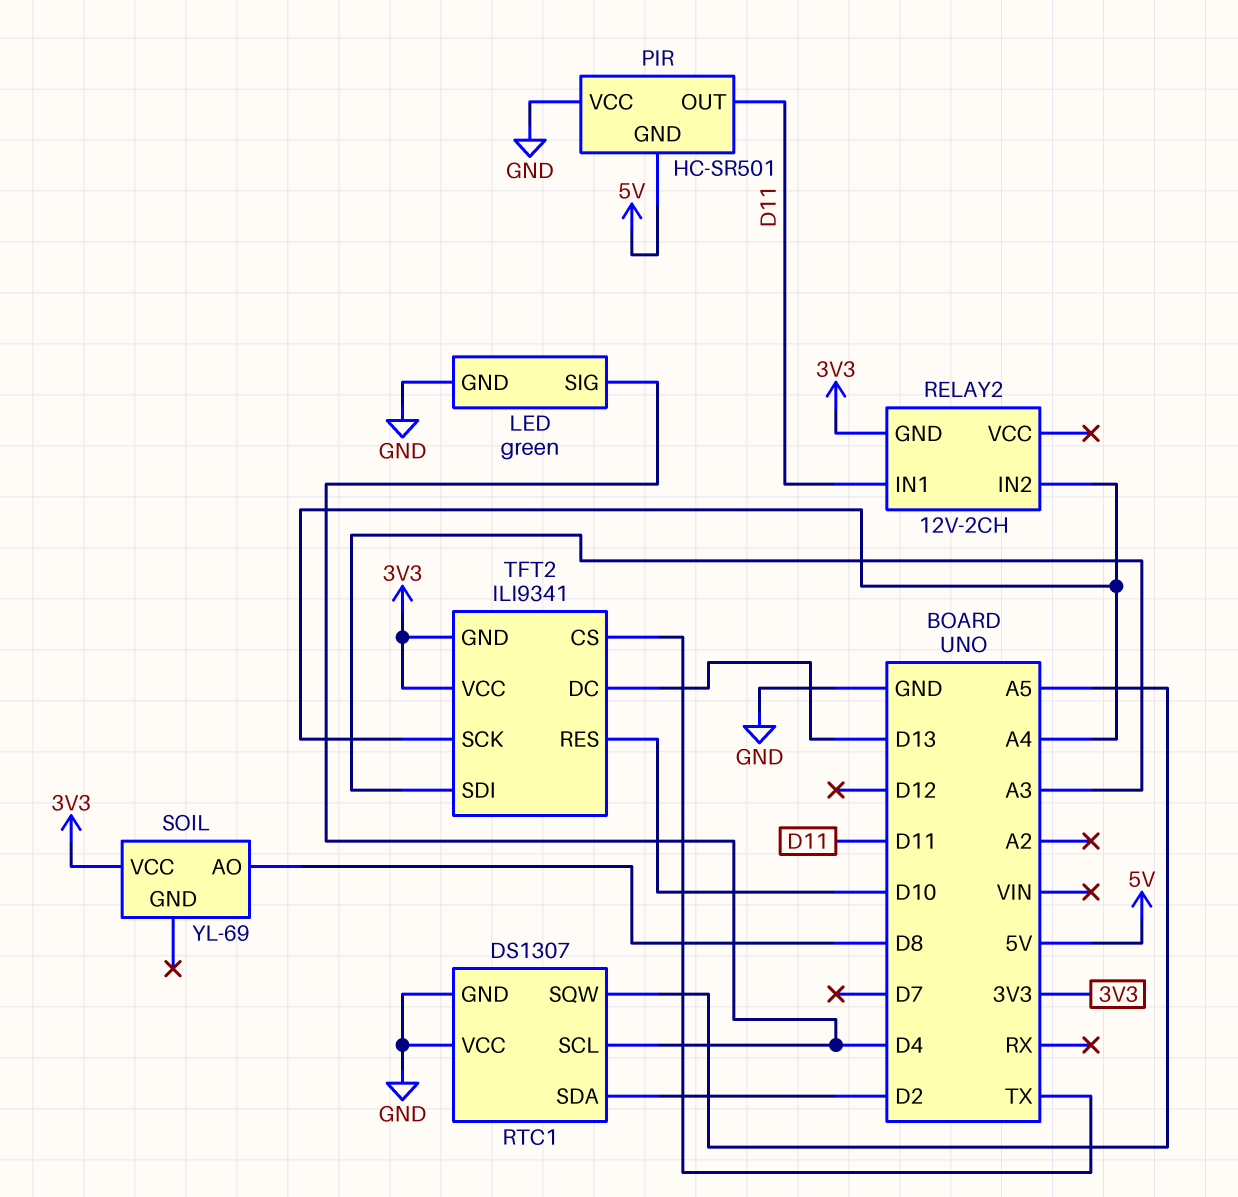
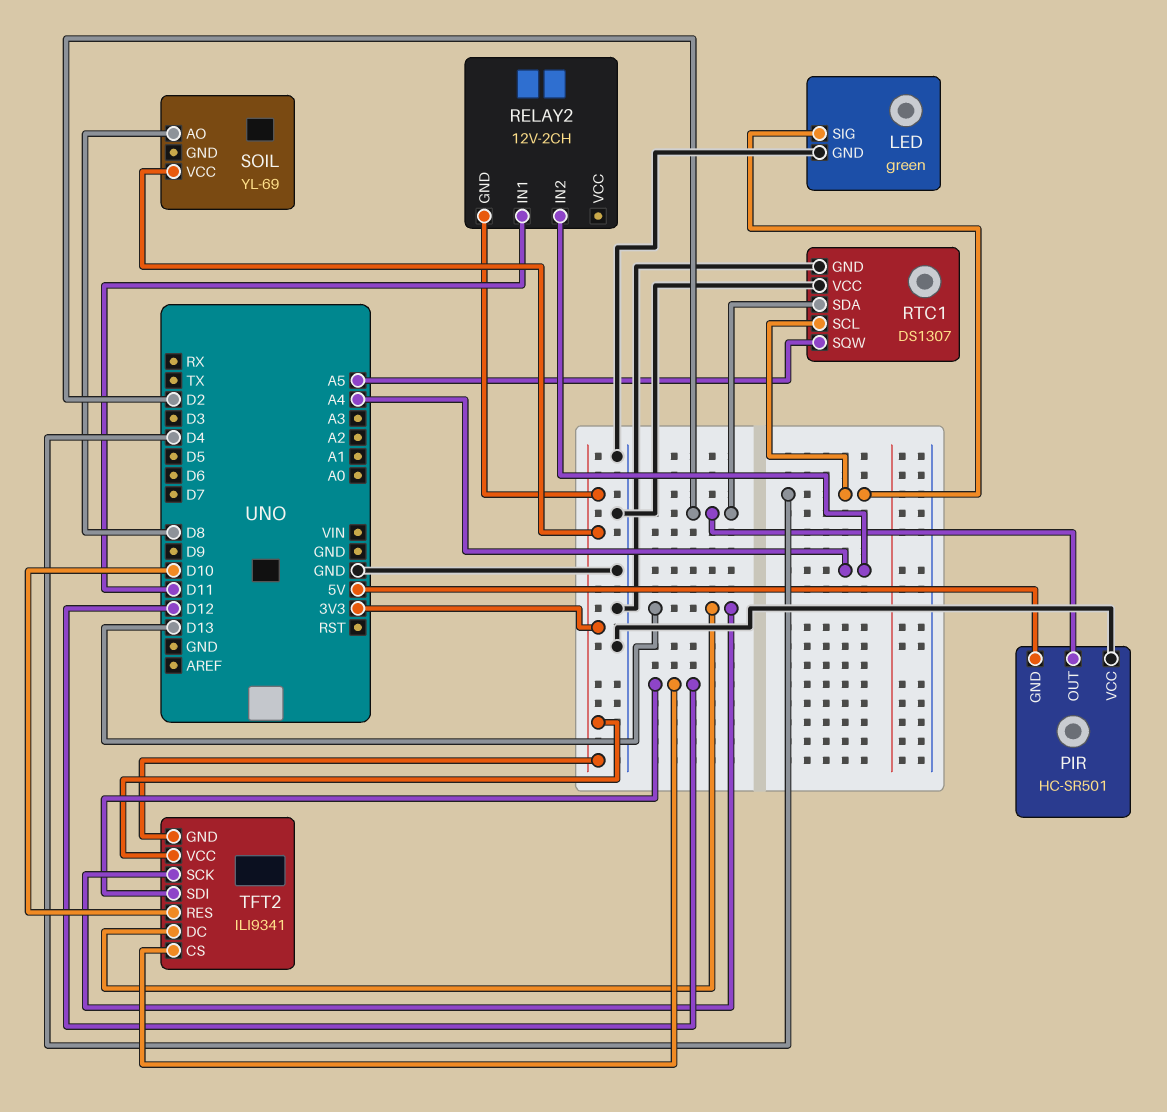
PIR pin OUT: D11 -> D2
TFT2 pin CS: TX -> D12
TFT2 pin SCK: A4 -> D13
TFT2 pin SDI: A3 -> D12

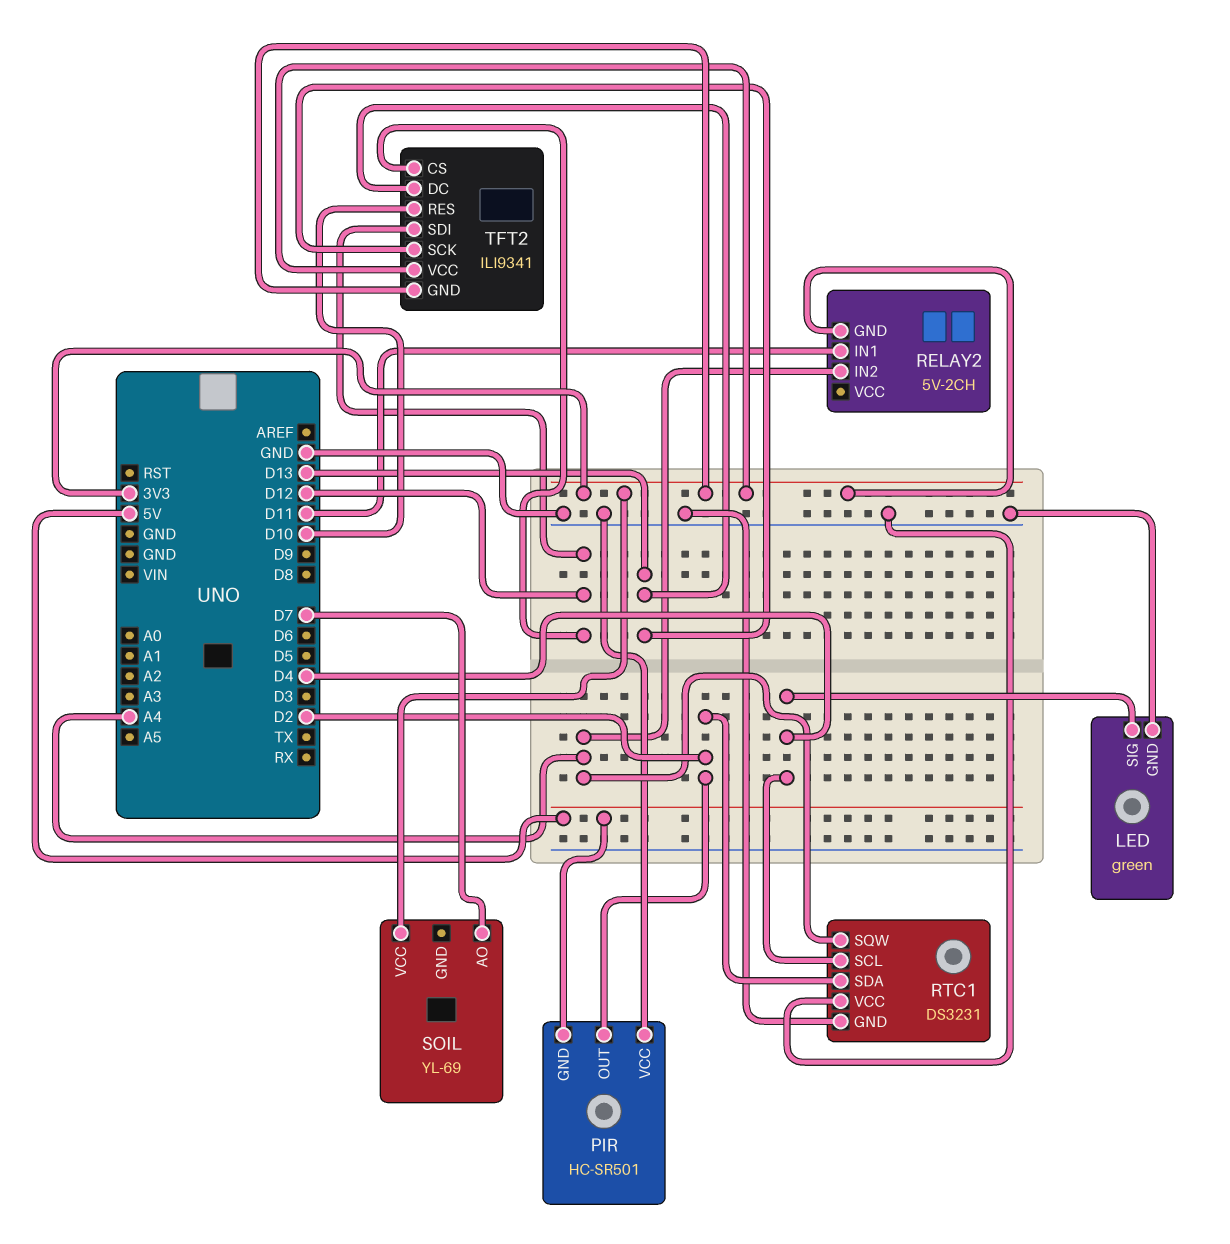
RELAY2: 12V-2CH -> 5V-2CH
RTC1: DS1307 -> DS3231
RTC1 pin SQW: A5 -> A4
SOIL pin AO: D8 -> D7

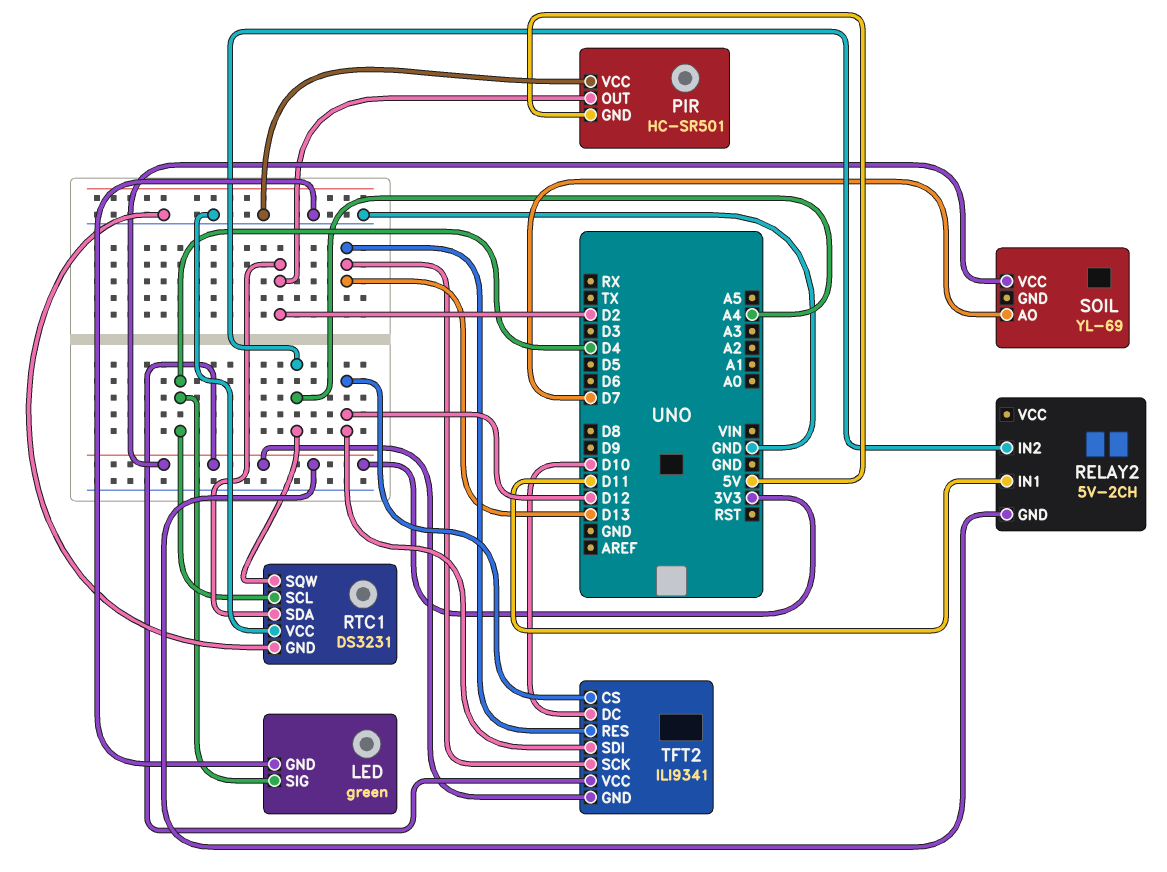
TFT2 pin DC: D13 -> D10
TFT2 pin RES: D10 -> D13

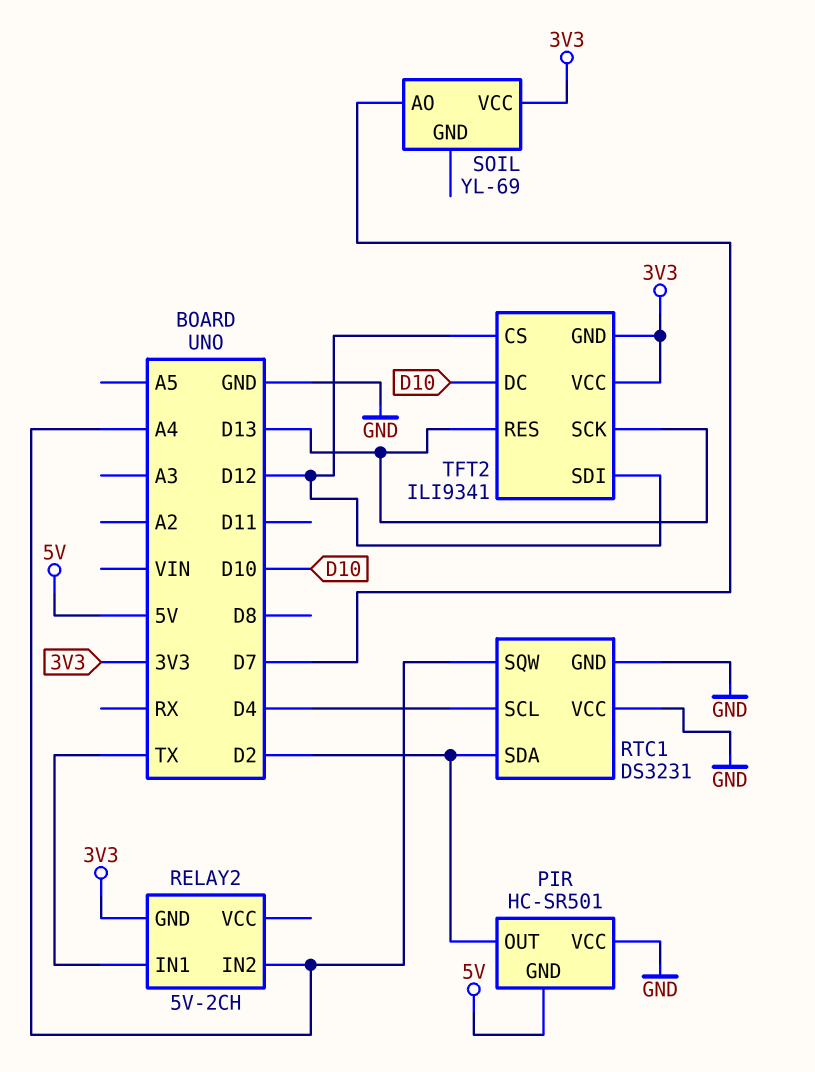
LED: green -> none
LED pin GND: GND -> none
LED pin SIG: D4 -> none
RELAY2 pin IN1: D11 -> TX

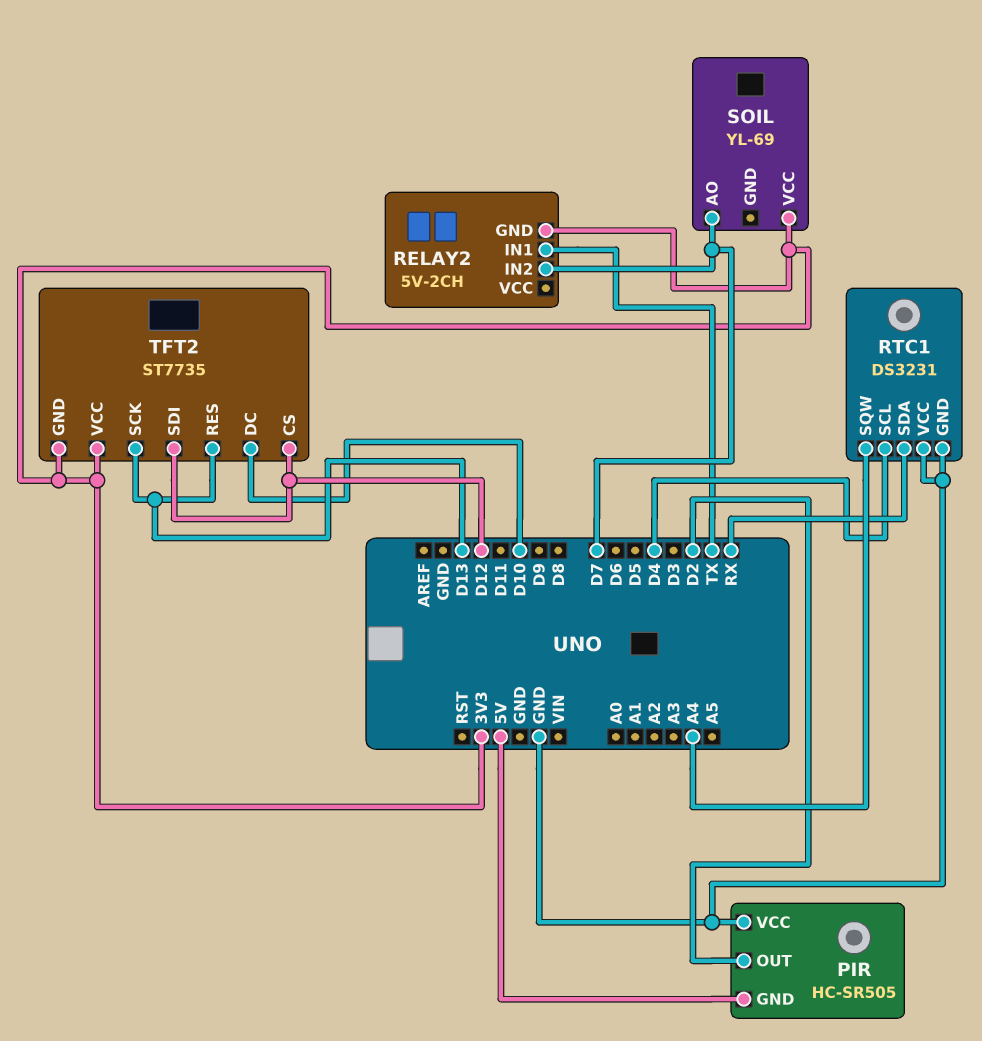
PIR: HC-SR501 -> HC-SR505
RELAY2 pin IN2: A4 -> D7
RTC1 pin SDA: D2 -> RX
TFT2: ILI9341 -> ST7735

